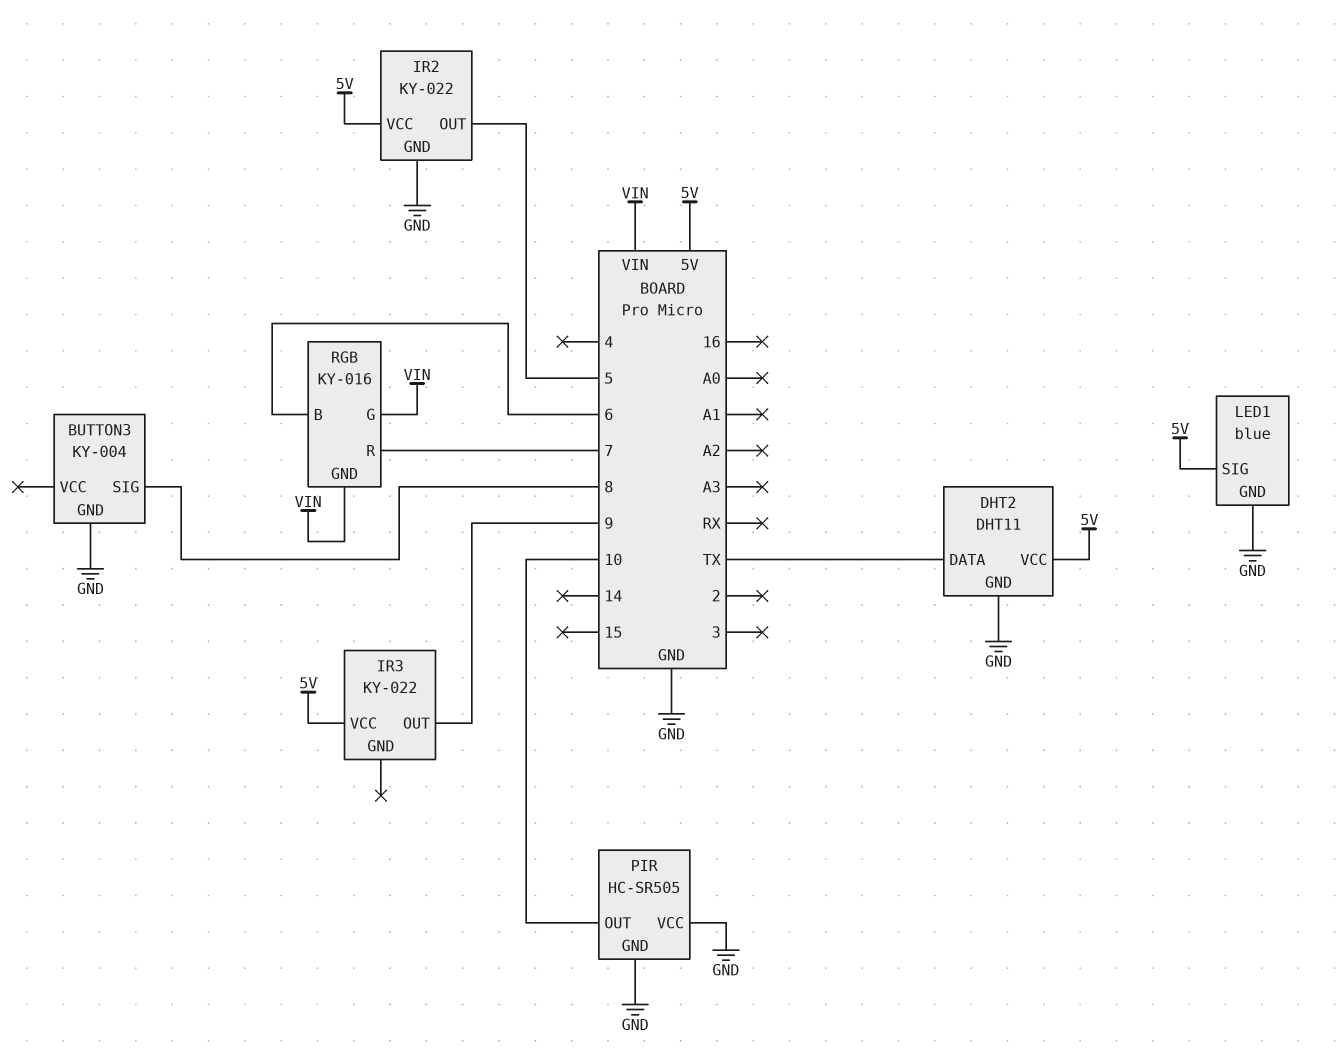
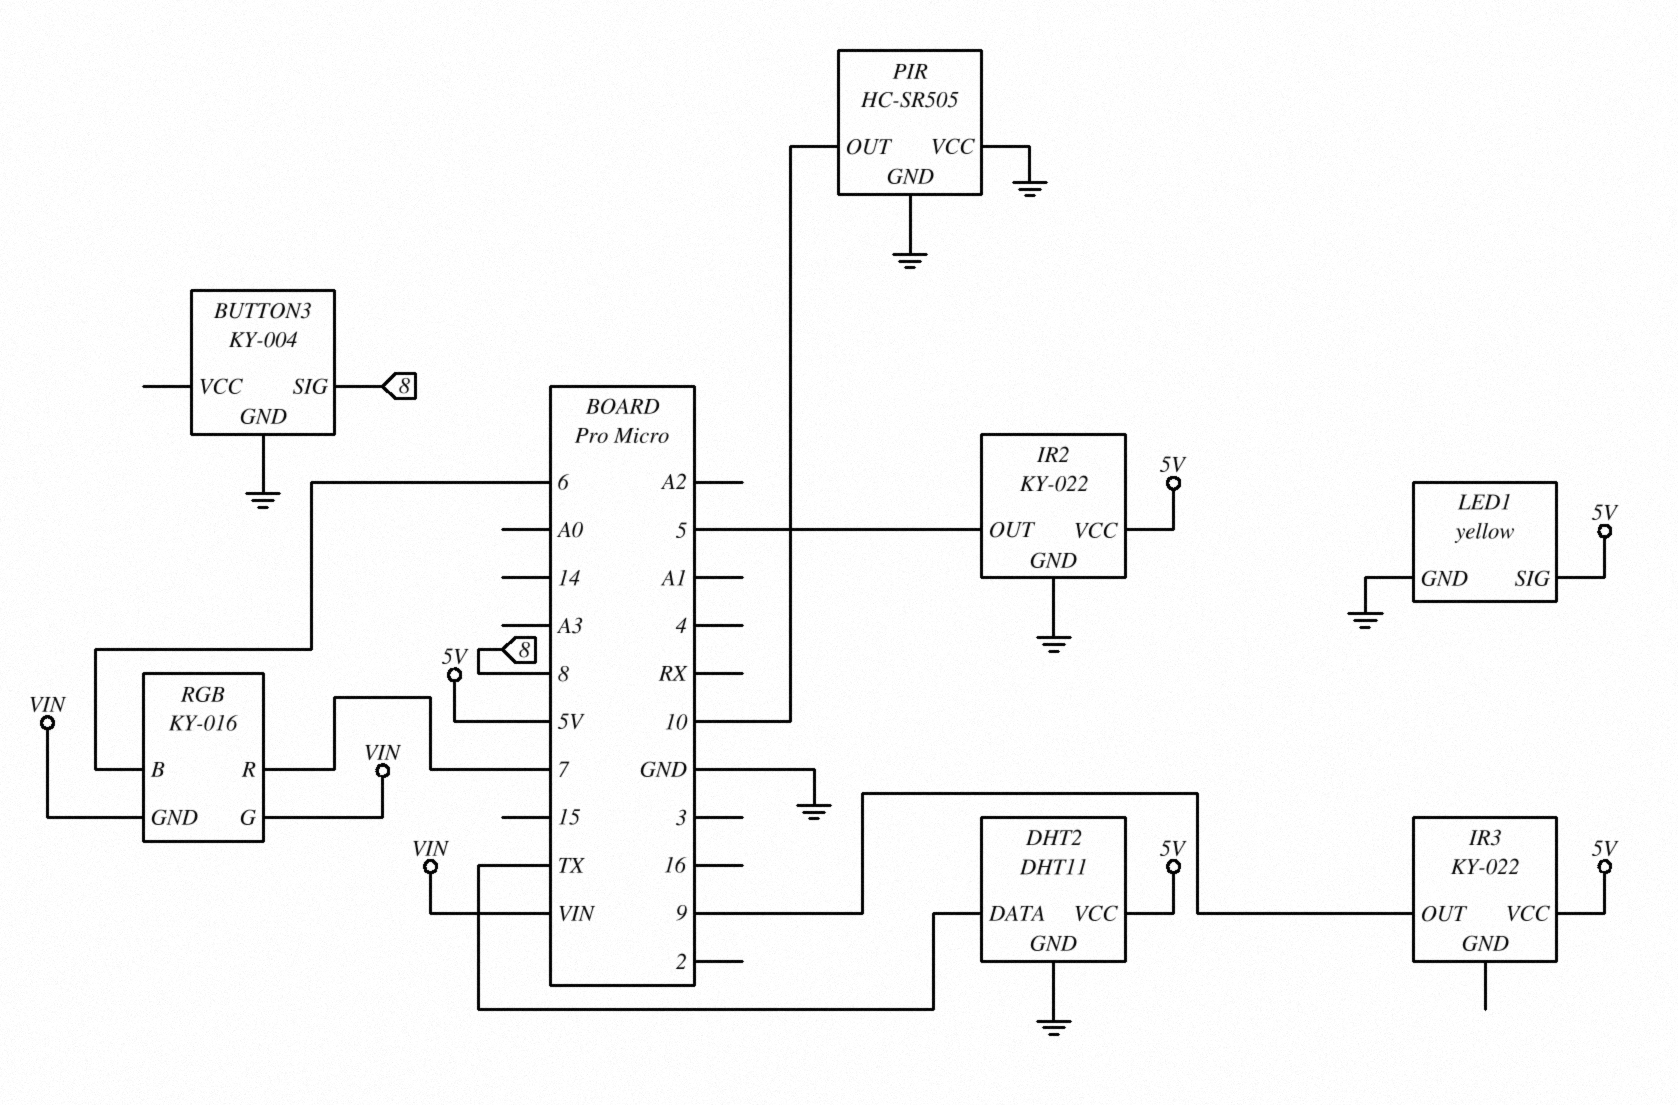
LED1: blue -> yellow

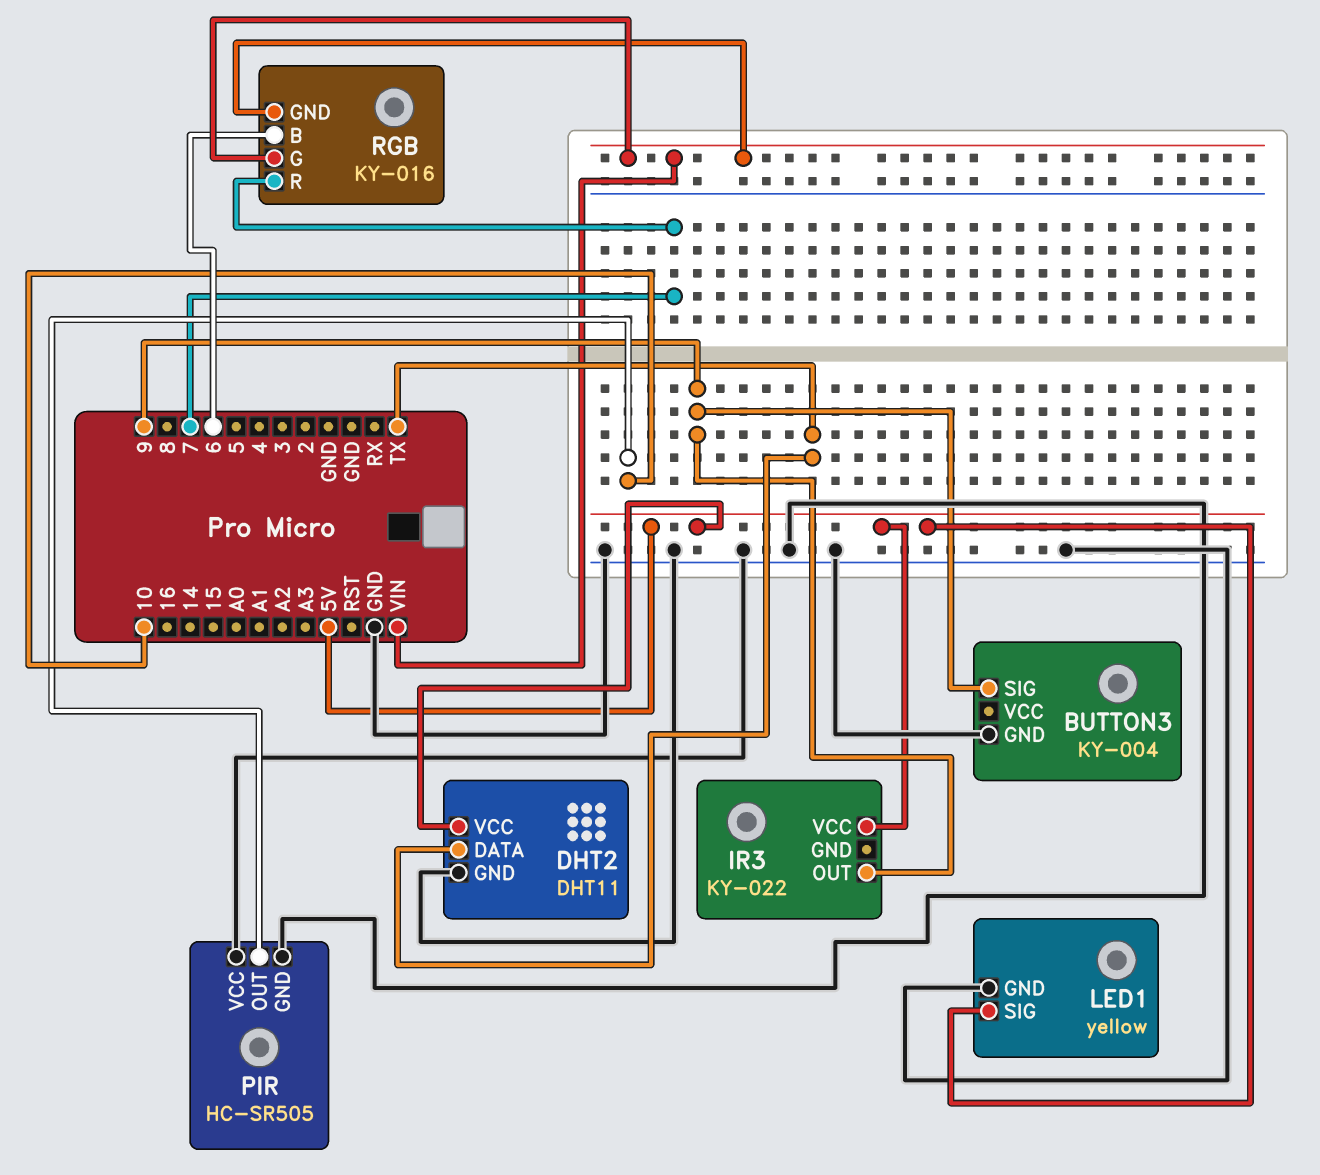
BUTTON3 pin SIG: 8 -> 9
IR2: KY-022 -> none
IR2 pin GND: GND -> none
IR2 pin OUT: 5 -> none
IR2 pin VCC: 5V -> none

